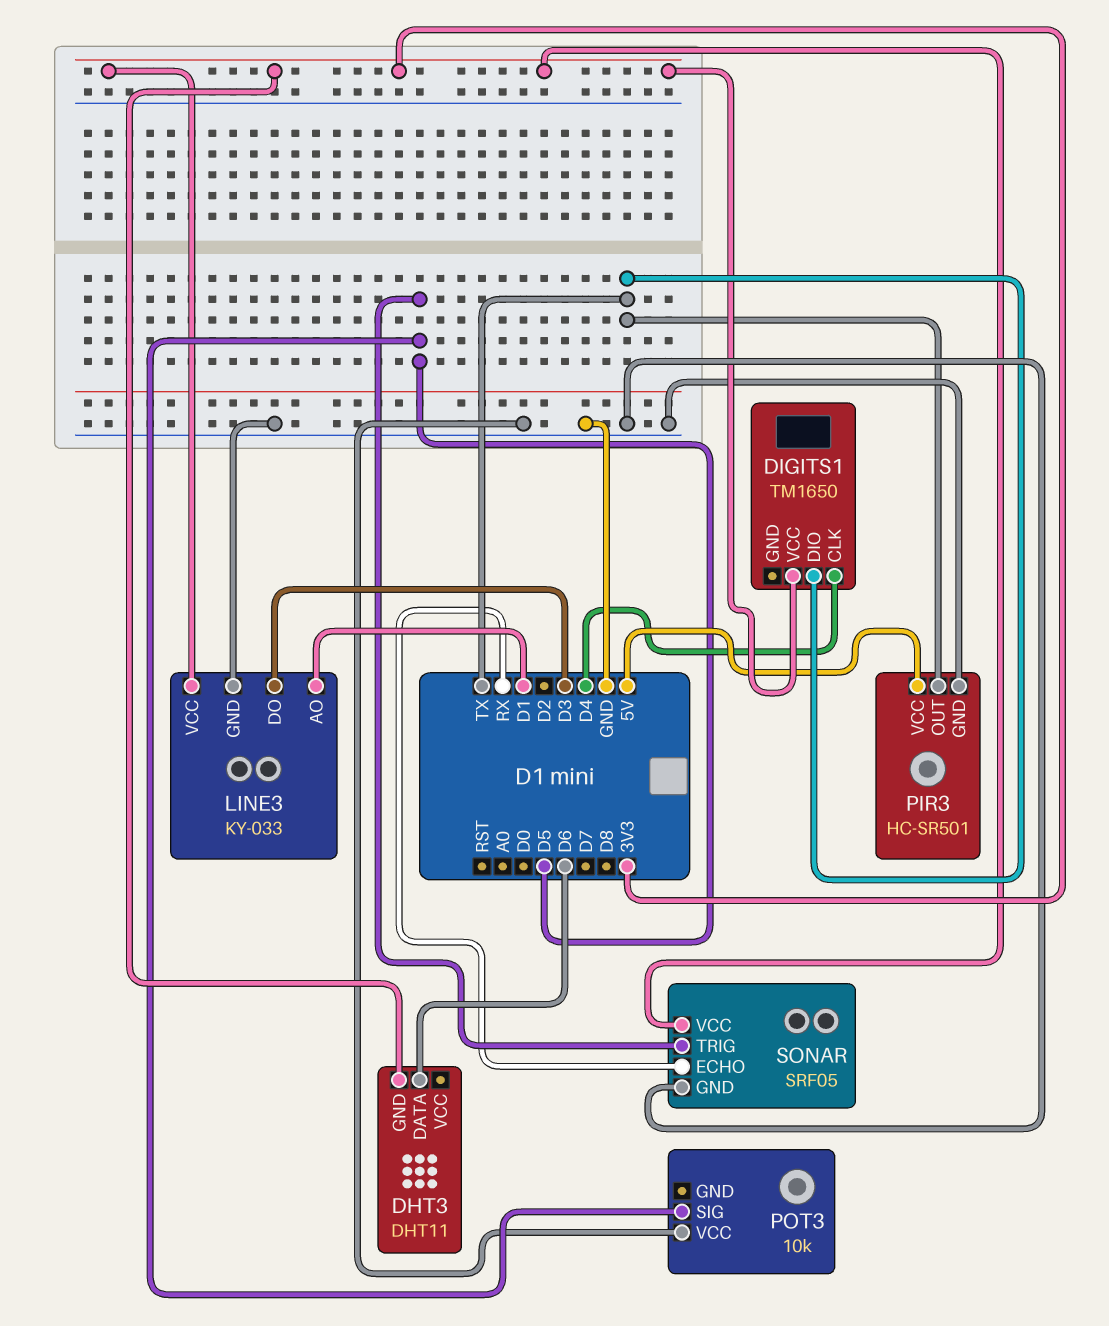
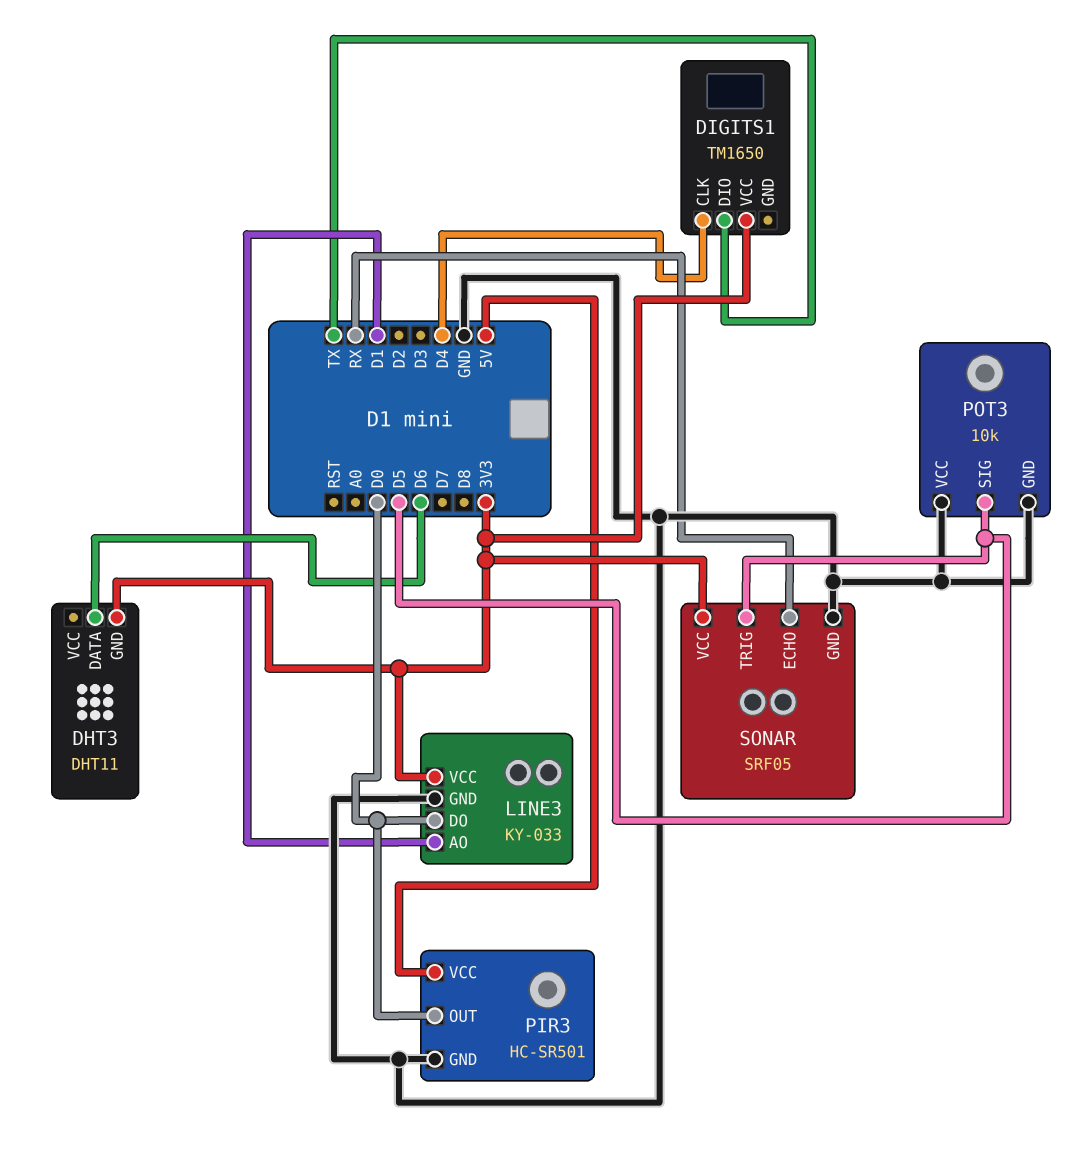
LINE3 pin DO: D3 -> D0
PIR3 pin OUT: TX -> D0
POT3 pin GND: none -> GND

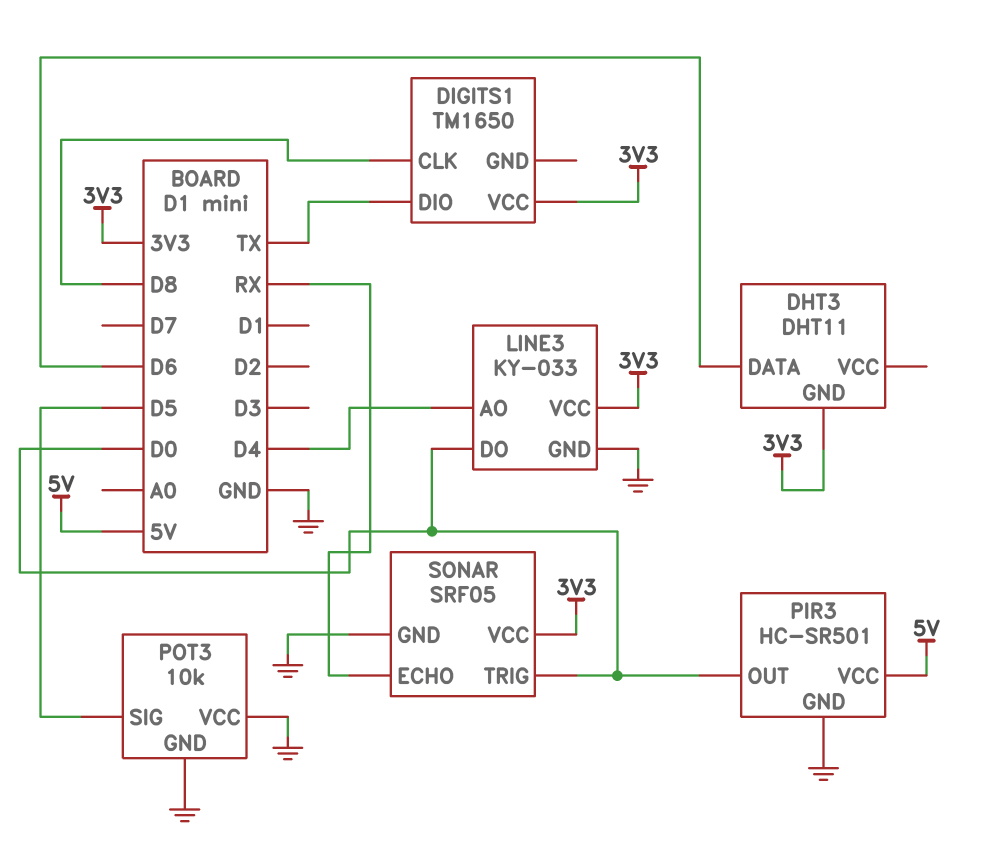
DIGITS1 pin CLK: D4 -> D8
LINE3 pin AO: D1 -> D4
SONAR pin TRIG: D5 -> D0

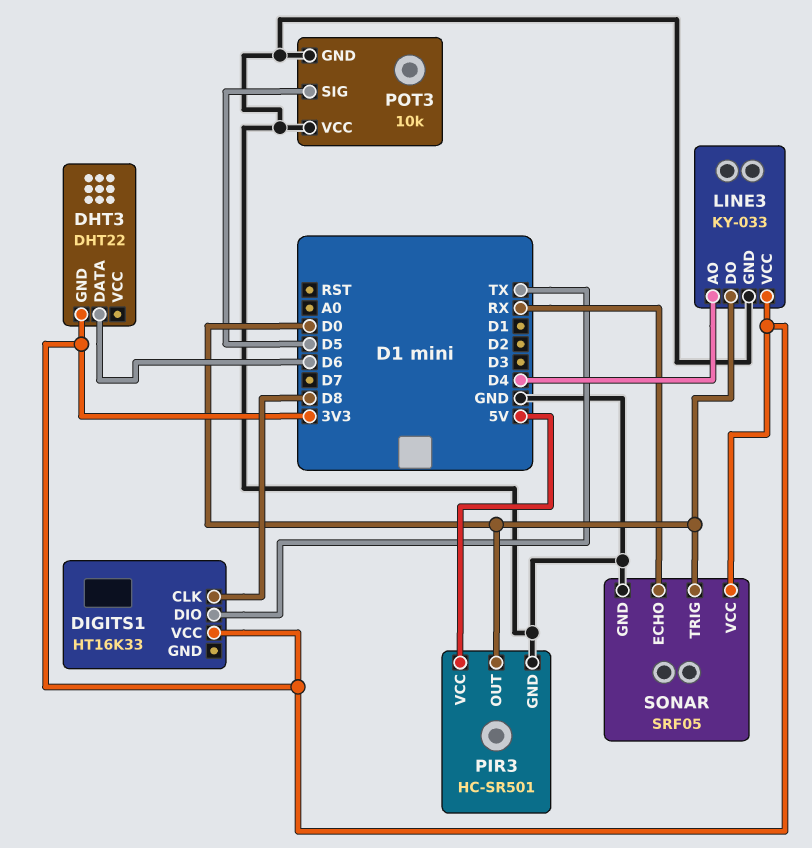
DHT3: DHT11 -> DHT22
DIGITS1: TM1650 -> HT16K33

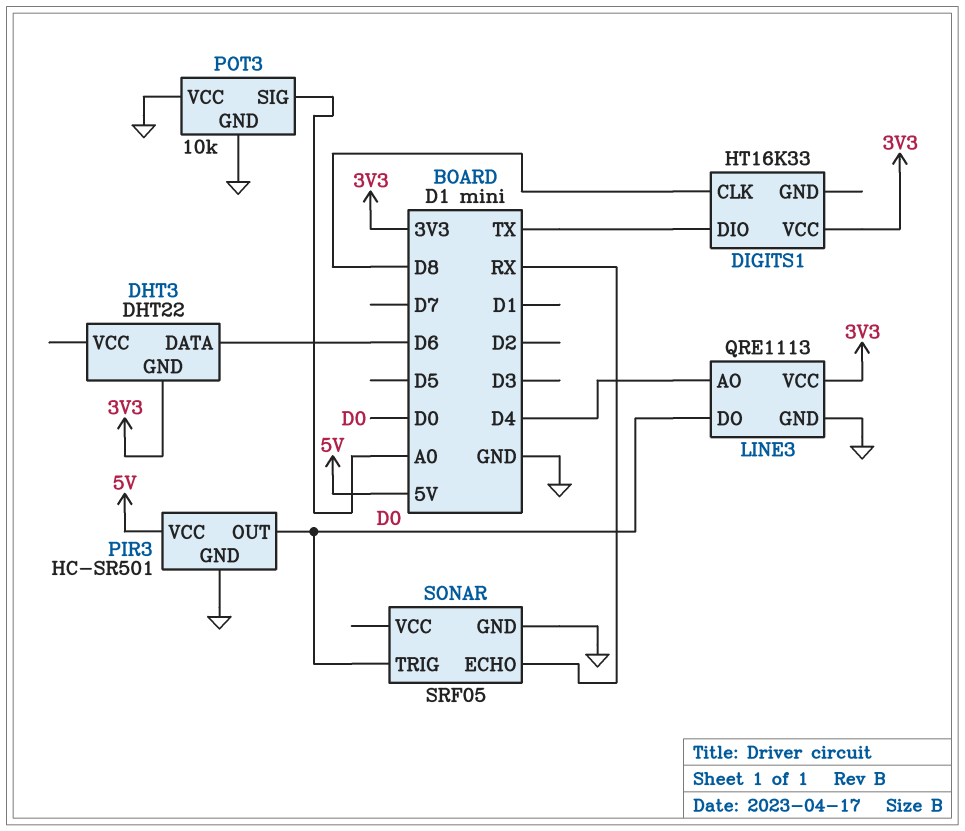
LINE3: KY-033 -> QRE1113
POT3 pin SIG: D5 -> A0
SONAR pin VCC: 3V3 -> none

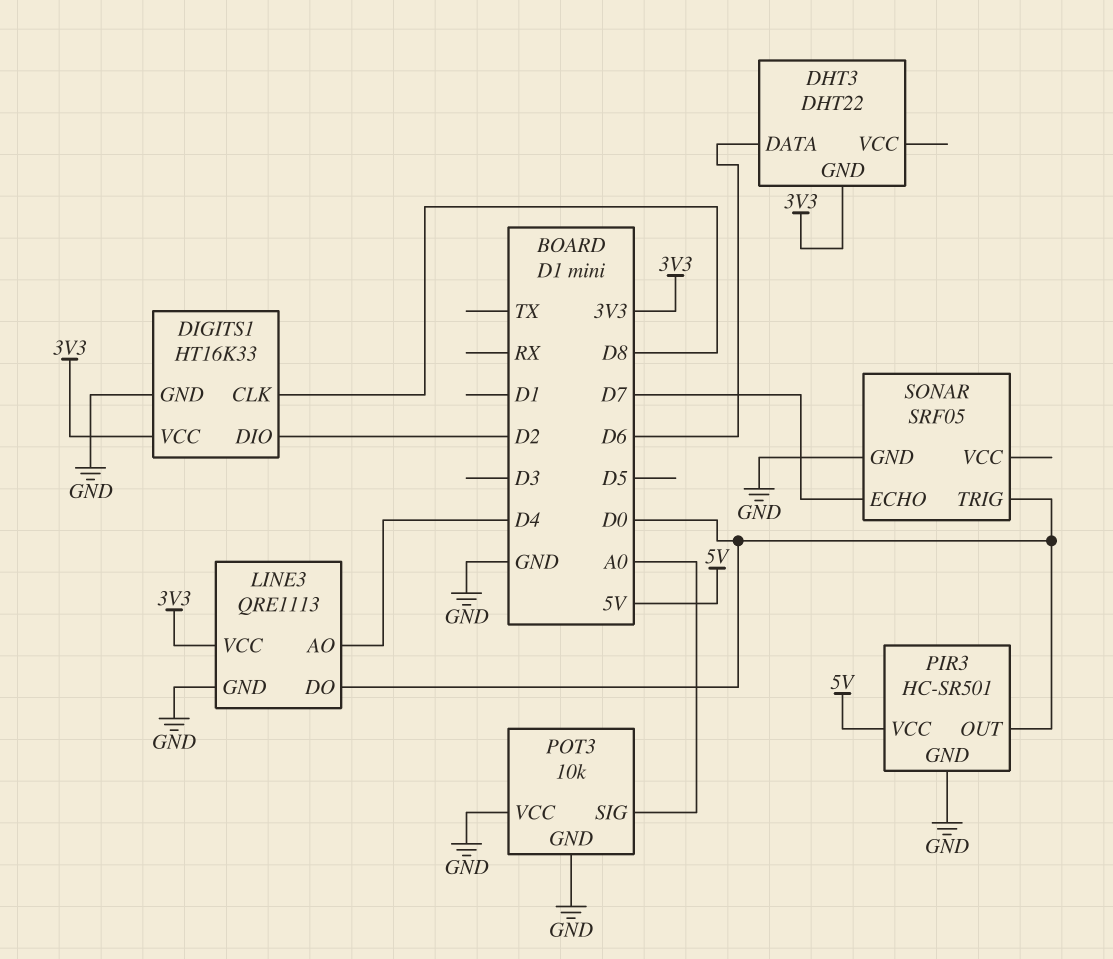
DIGITS1 pin DIO: TX -> D2
DIGITS1 pin GND: none -> GND
SONAR pin ECHO: RX -> D7

